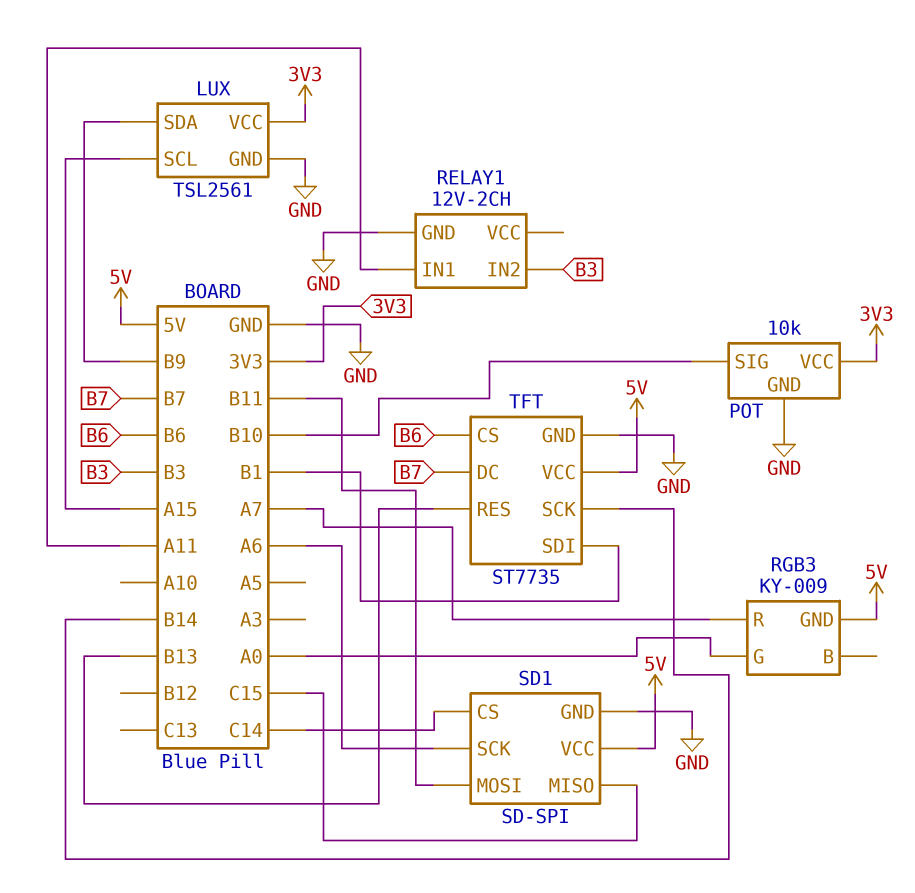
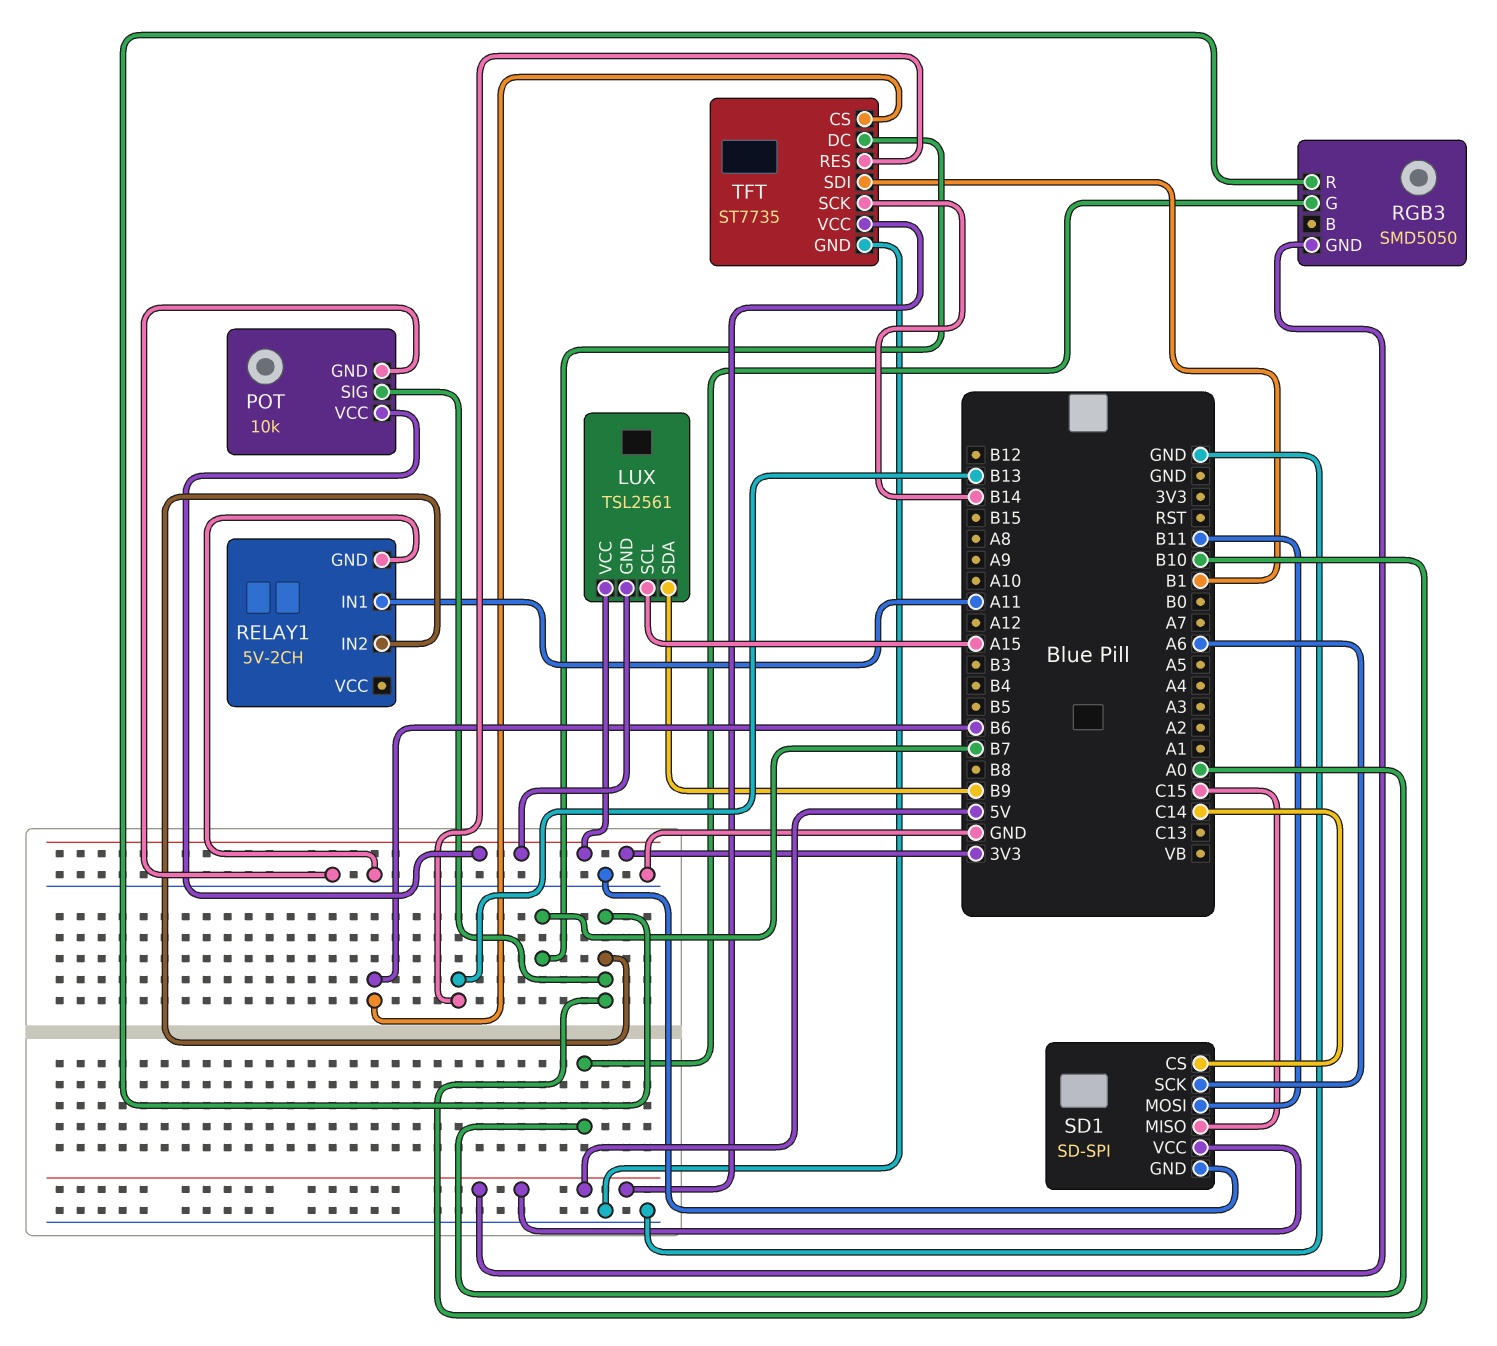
LUX pin GND: GND -> 3V3
RELAY1: 12V-2CH -> 5V-2CH
RELAY1 pin IN2: B3 -> B10
RGB3: KY-009 -> SMD5050
RGB3 pin R: A7 -> B10

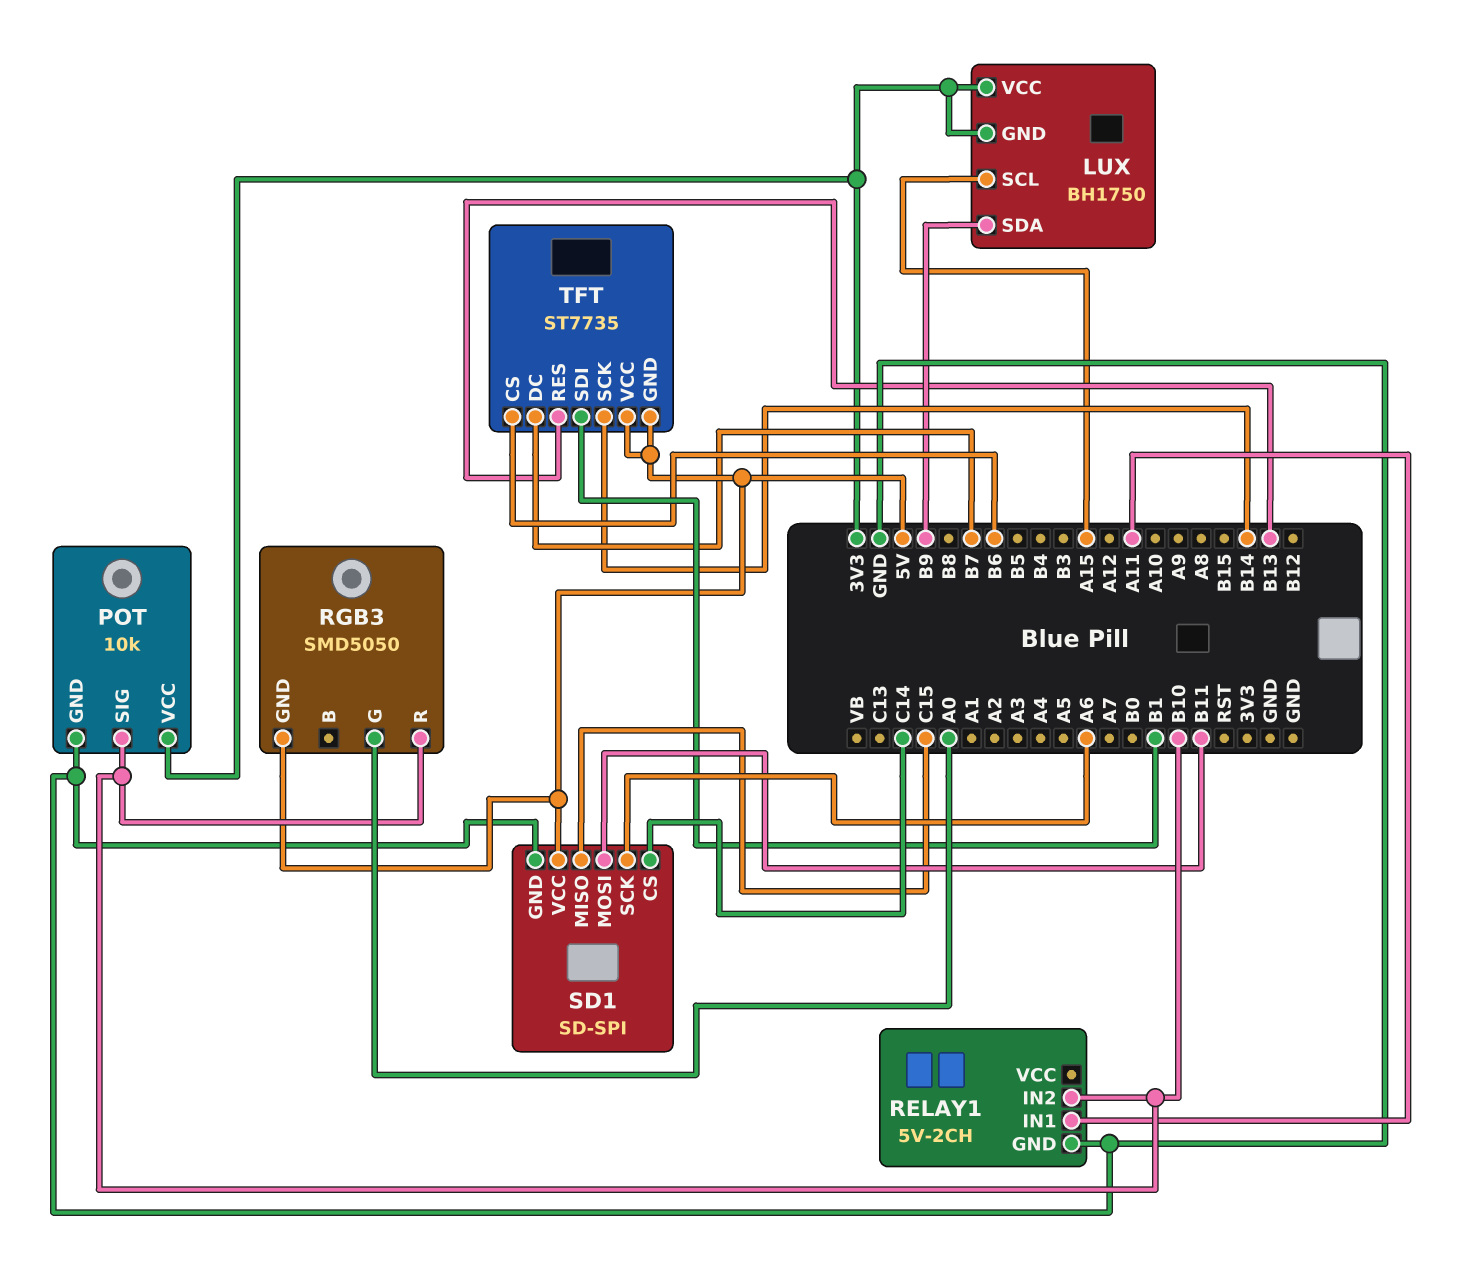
LUX: TSL2561 -> BH1750
TFT pin GND: GND -> 5V

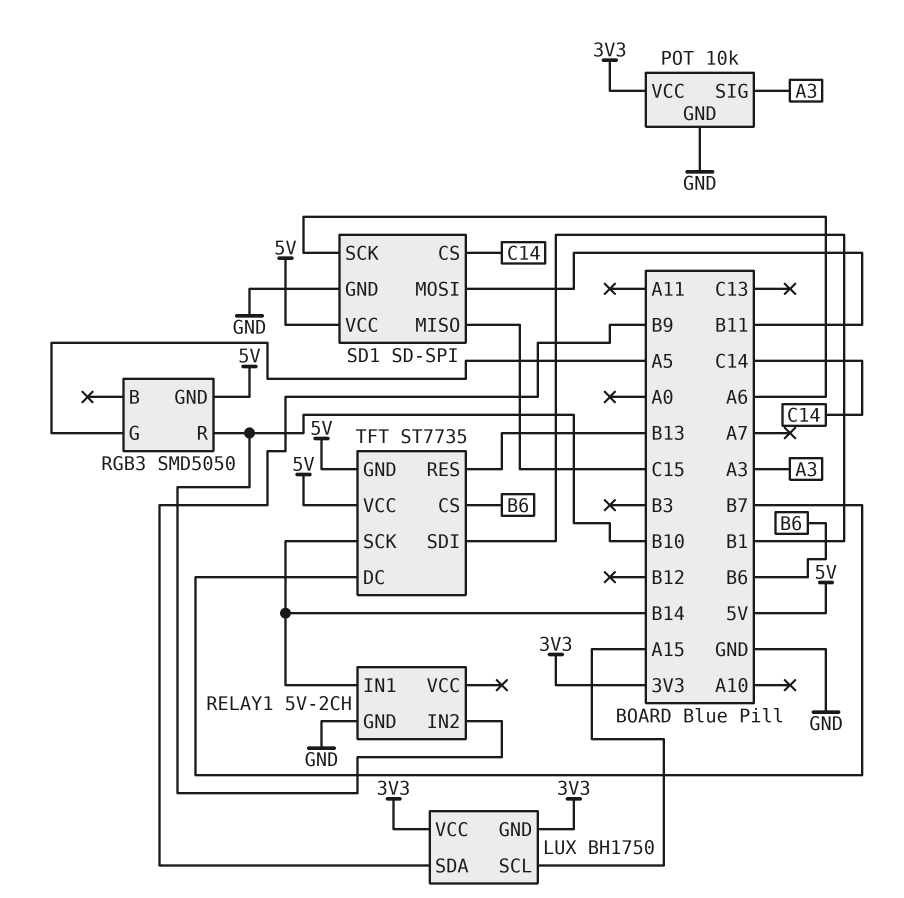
POT pin SIG: B10 -> A3
RELAY1 pin IN1: A11 -> B14
RGB3 pin G: A0 -> A5

